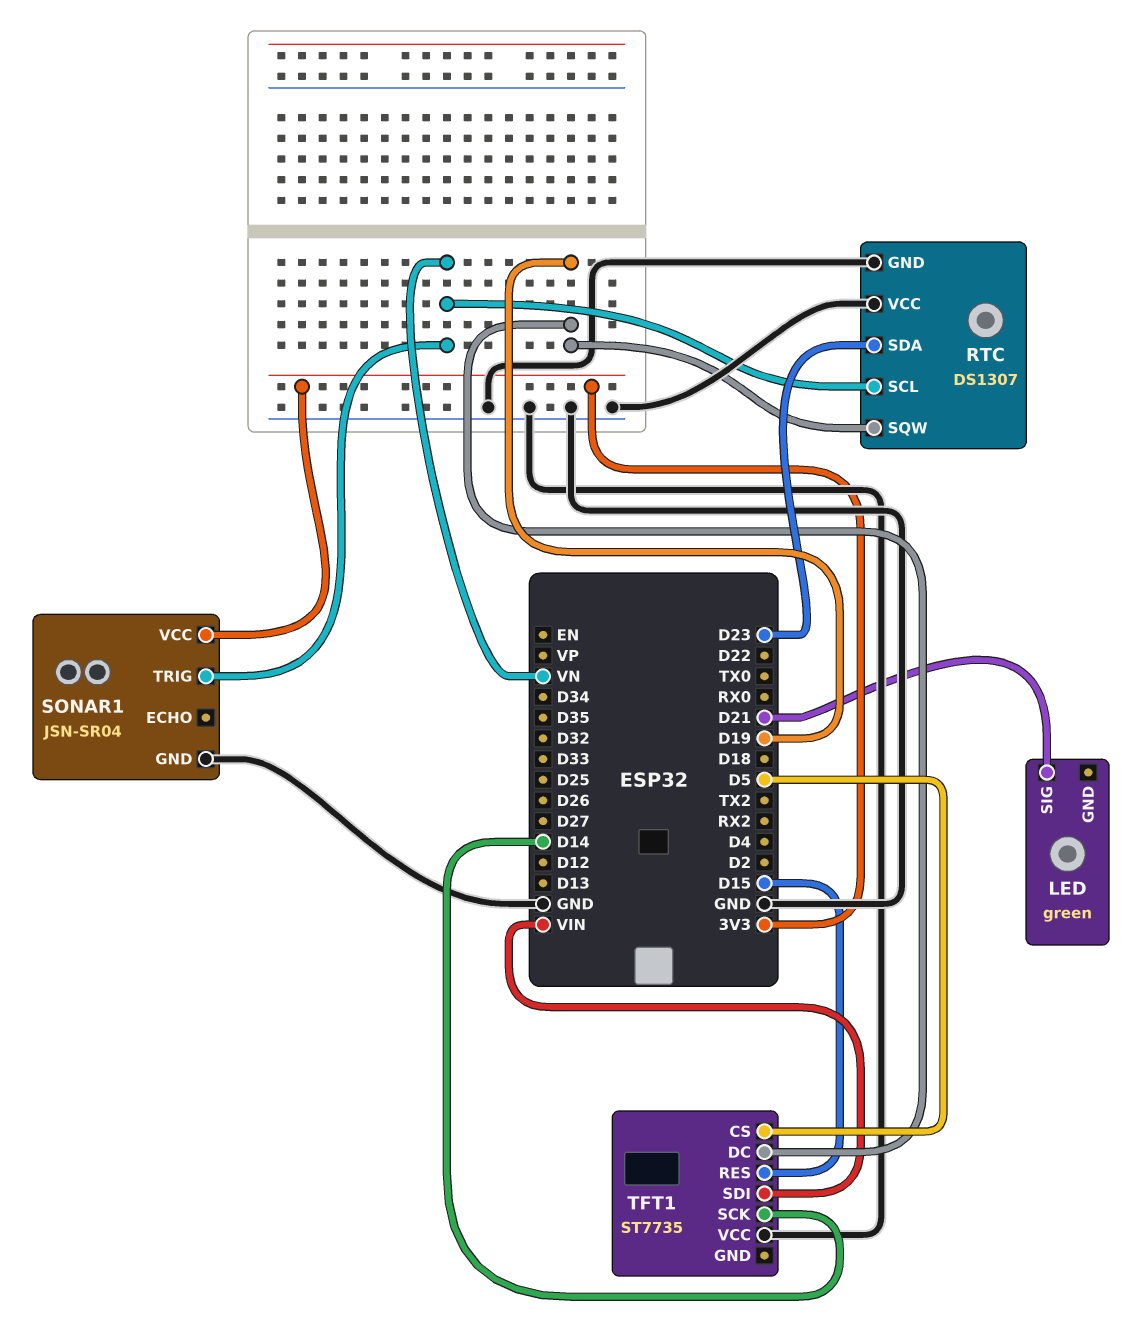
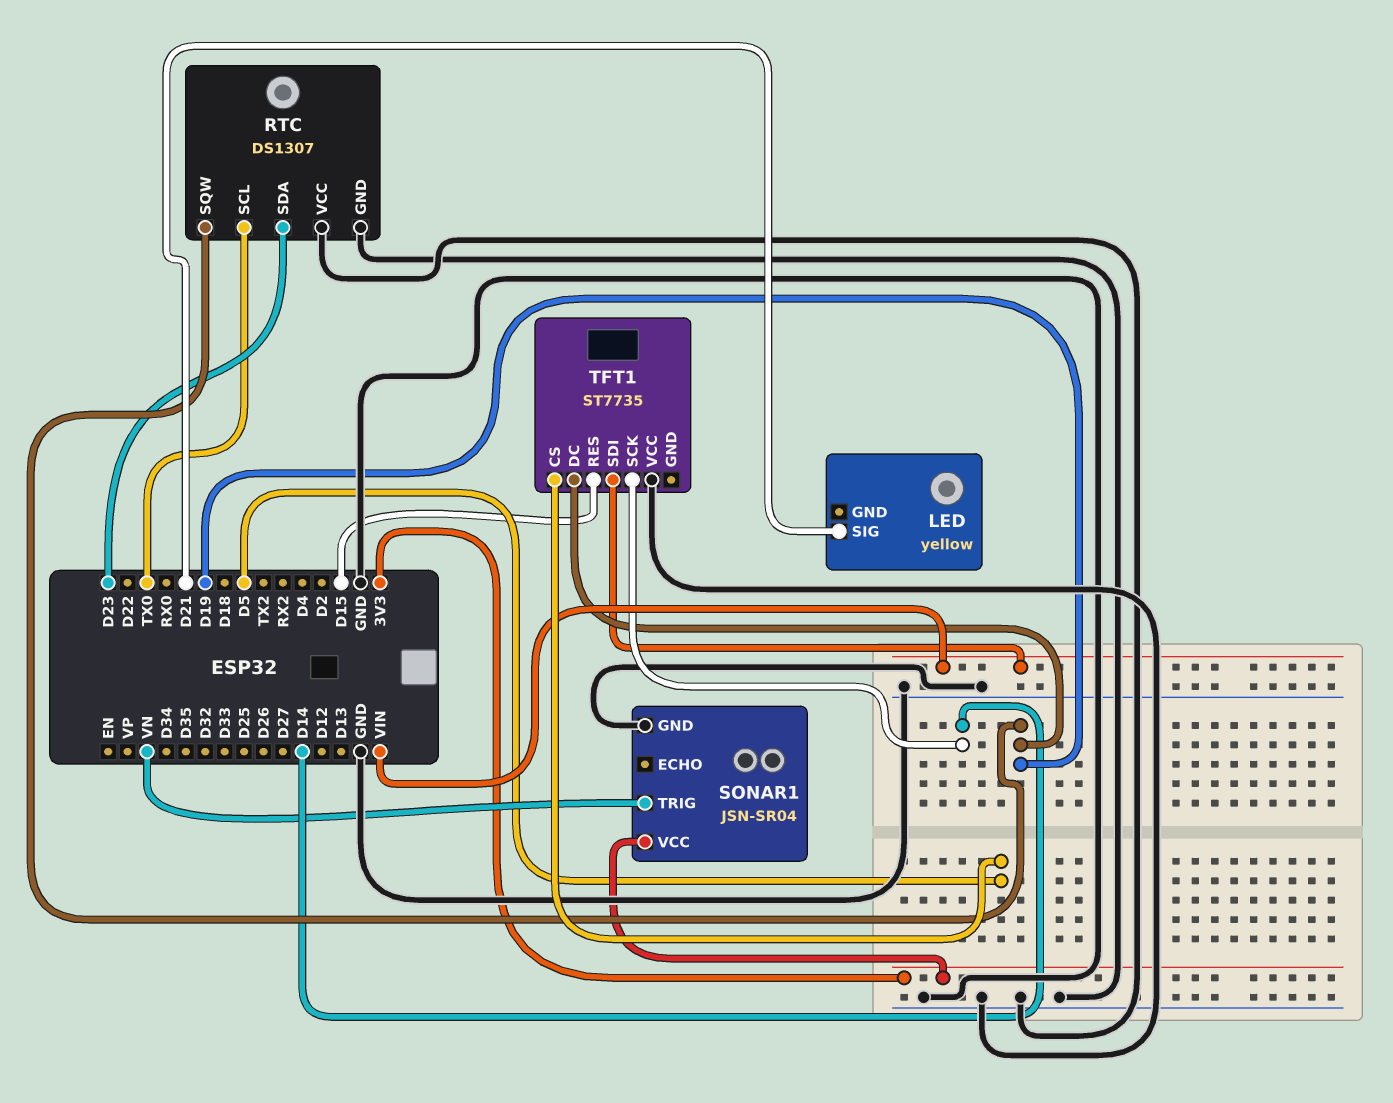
LED: green -> yellow
RTC pin SCL: VN -> TX0

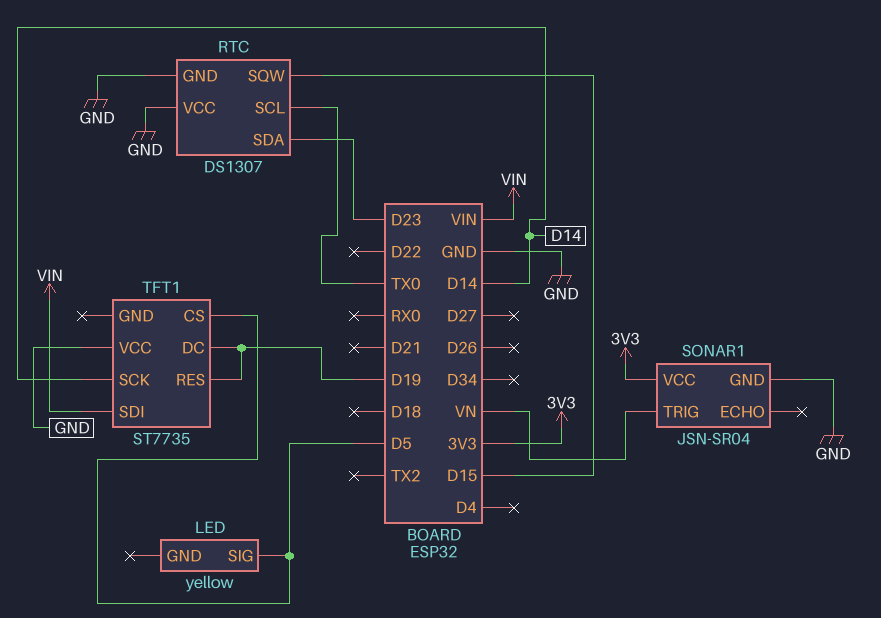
LED pin SIG: D21 -> D5
RTC pin SQW: D19 -> D15
TFT1 pin RES: D15 -> D19

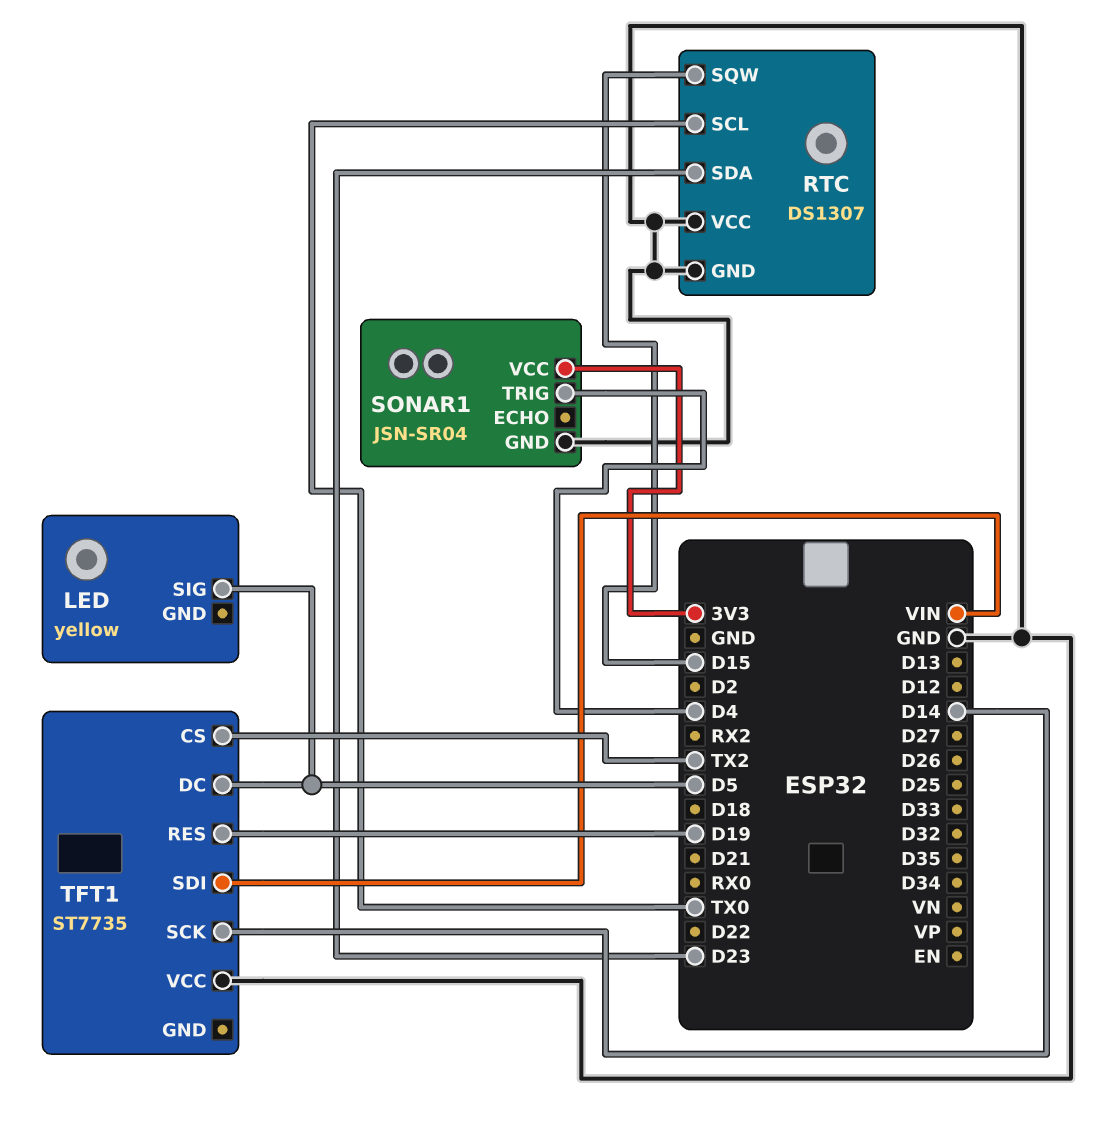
SONAR1 pin TRIG: VN -> D4
TFT1 pin CS: D5 -> TX2
TFT1 pin DC: D19 -> D5

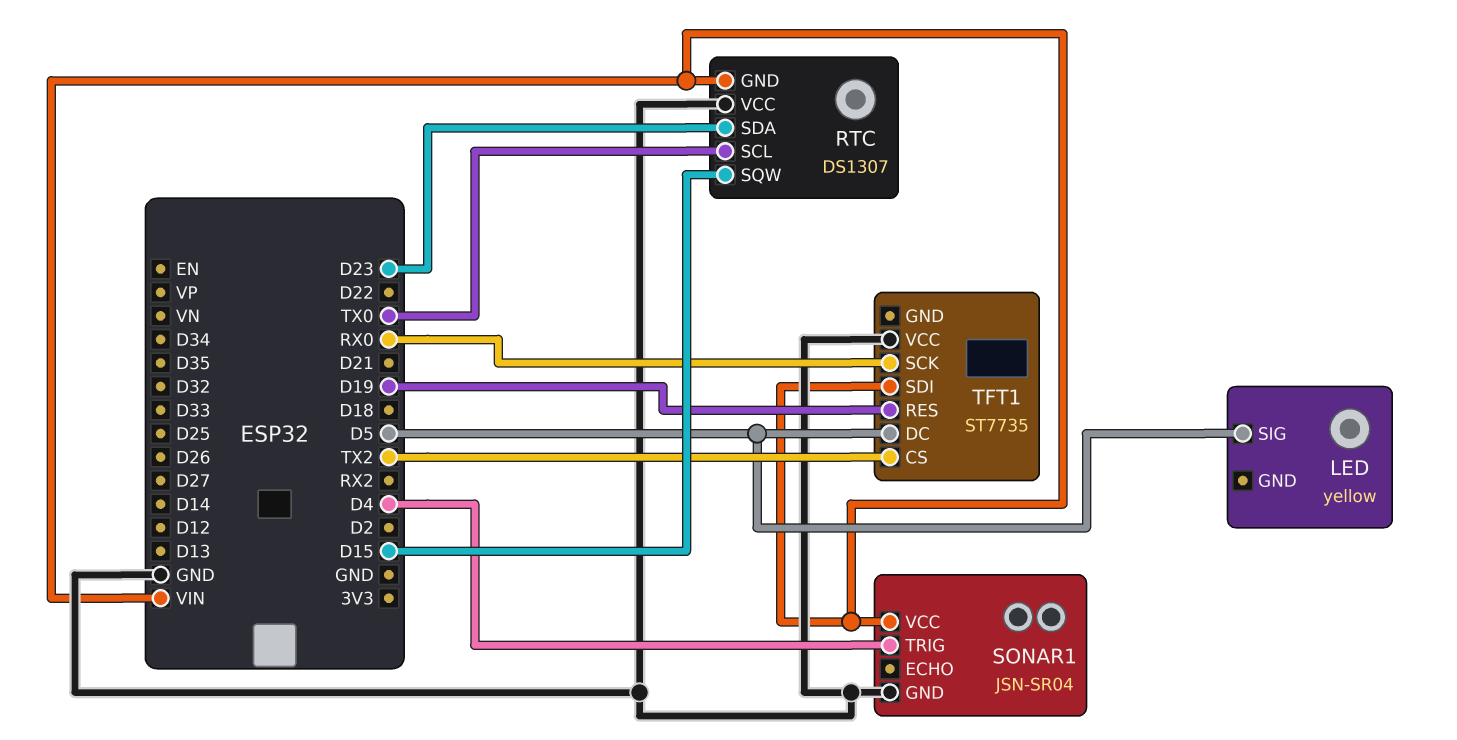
RTC pin GND: GND -> VIN
SONAR1 pin VCC: 3V3 -> VIN
TFT1 pin SCK: D14 -> RX0

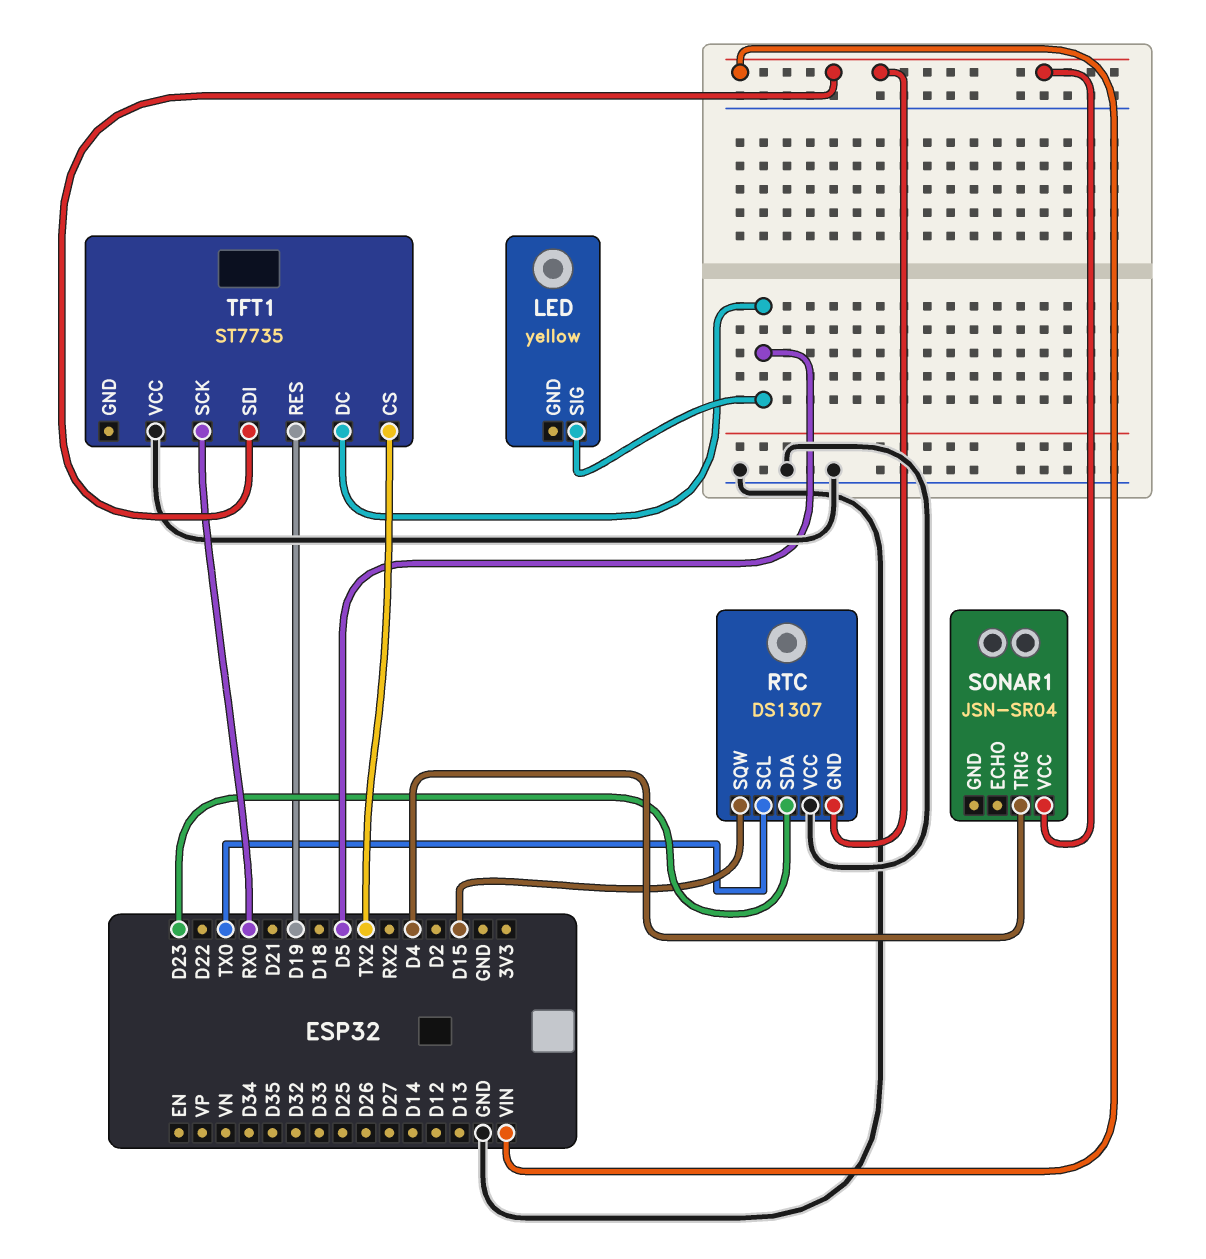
SONAR1 pin GND: GND -> none

